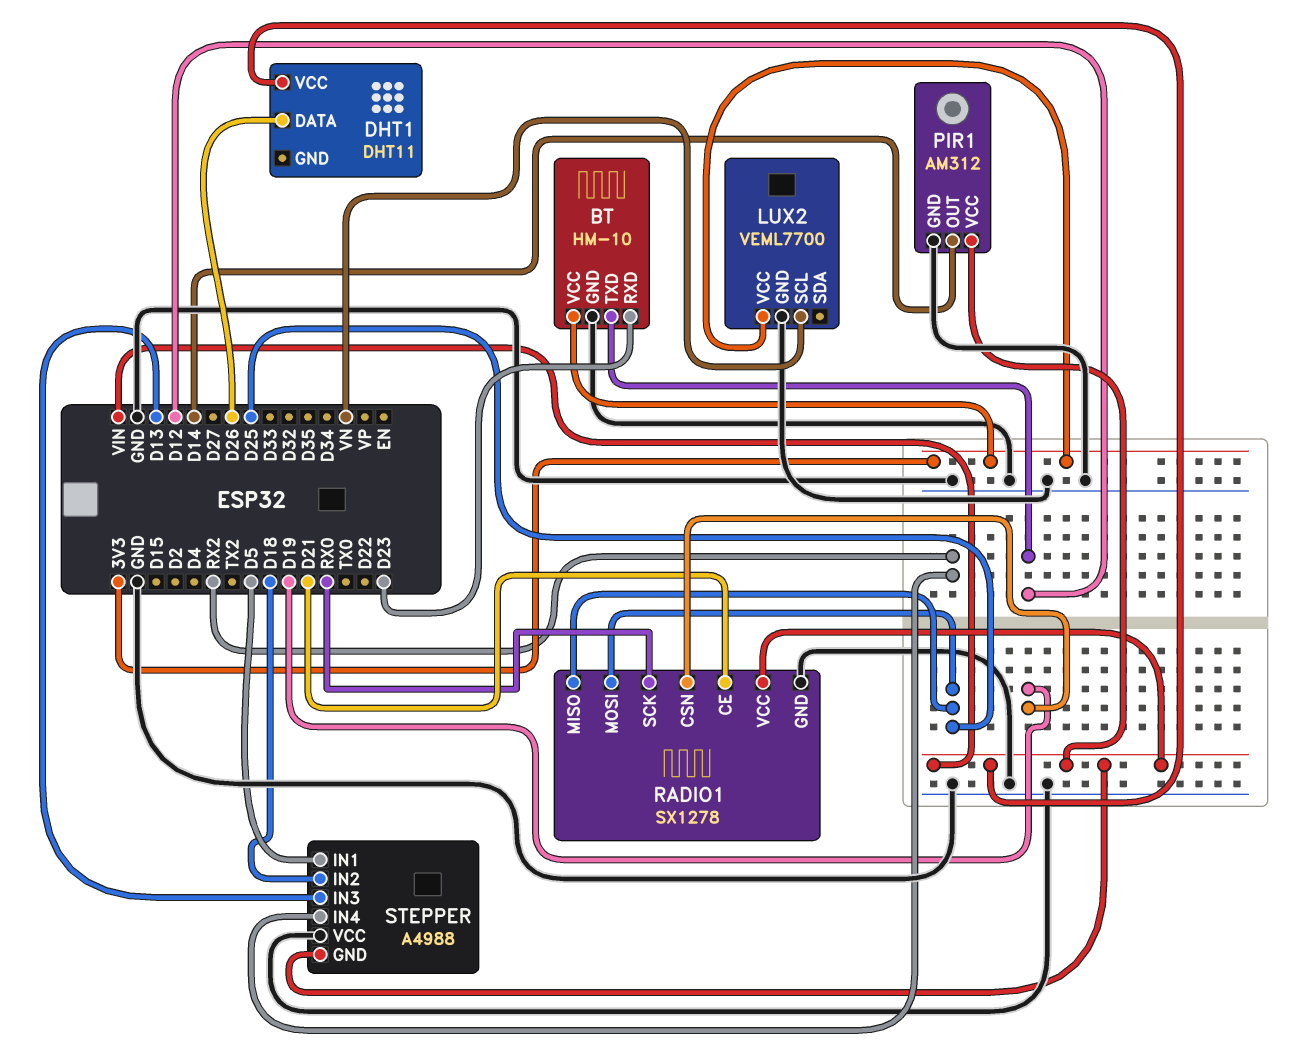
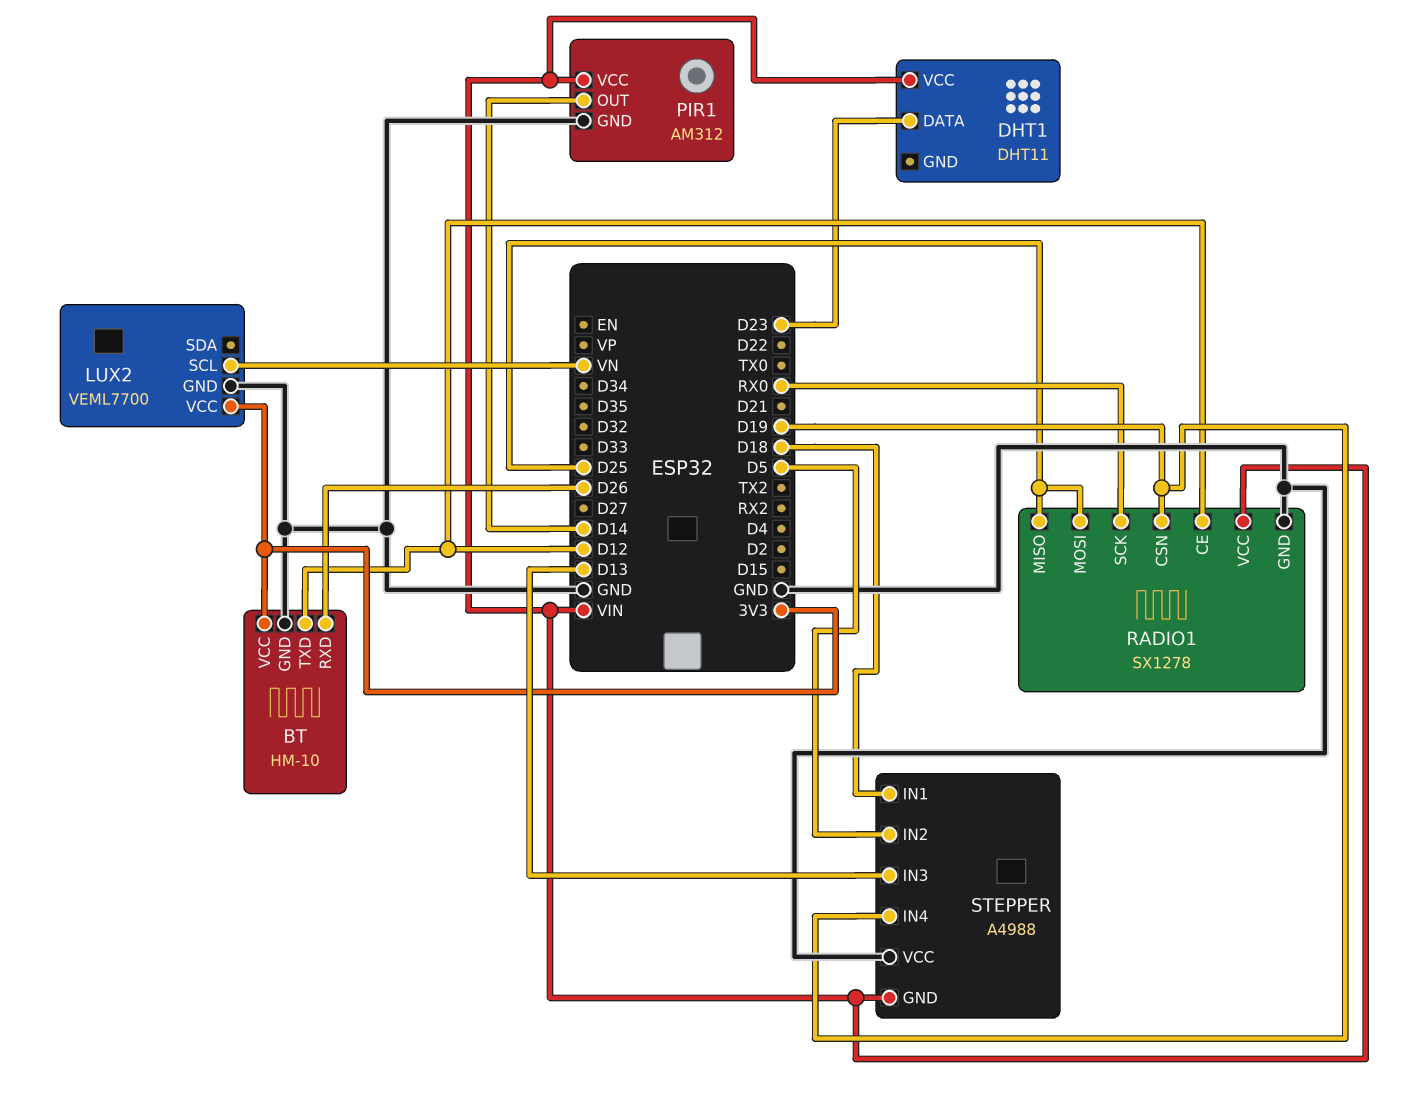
BT pin RXD: D23 -> D26
DHT1 pin DATA: D26 -> D23
RADIO1 pin CE: D21 -> D12
STEPPER pin IN1: D5 -> D18
STEPPER pin IN2: D18 -> D5
STEPPER pin IN4: RX2 -> D19

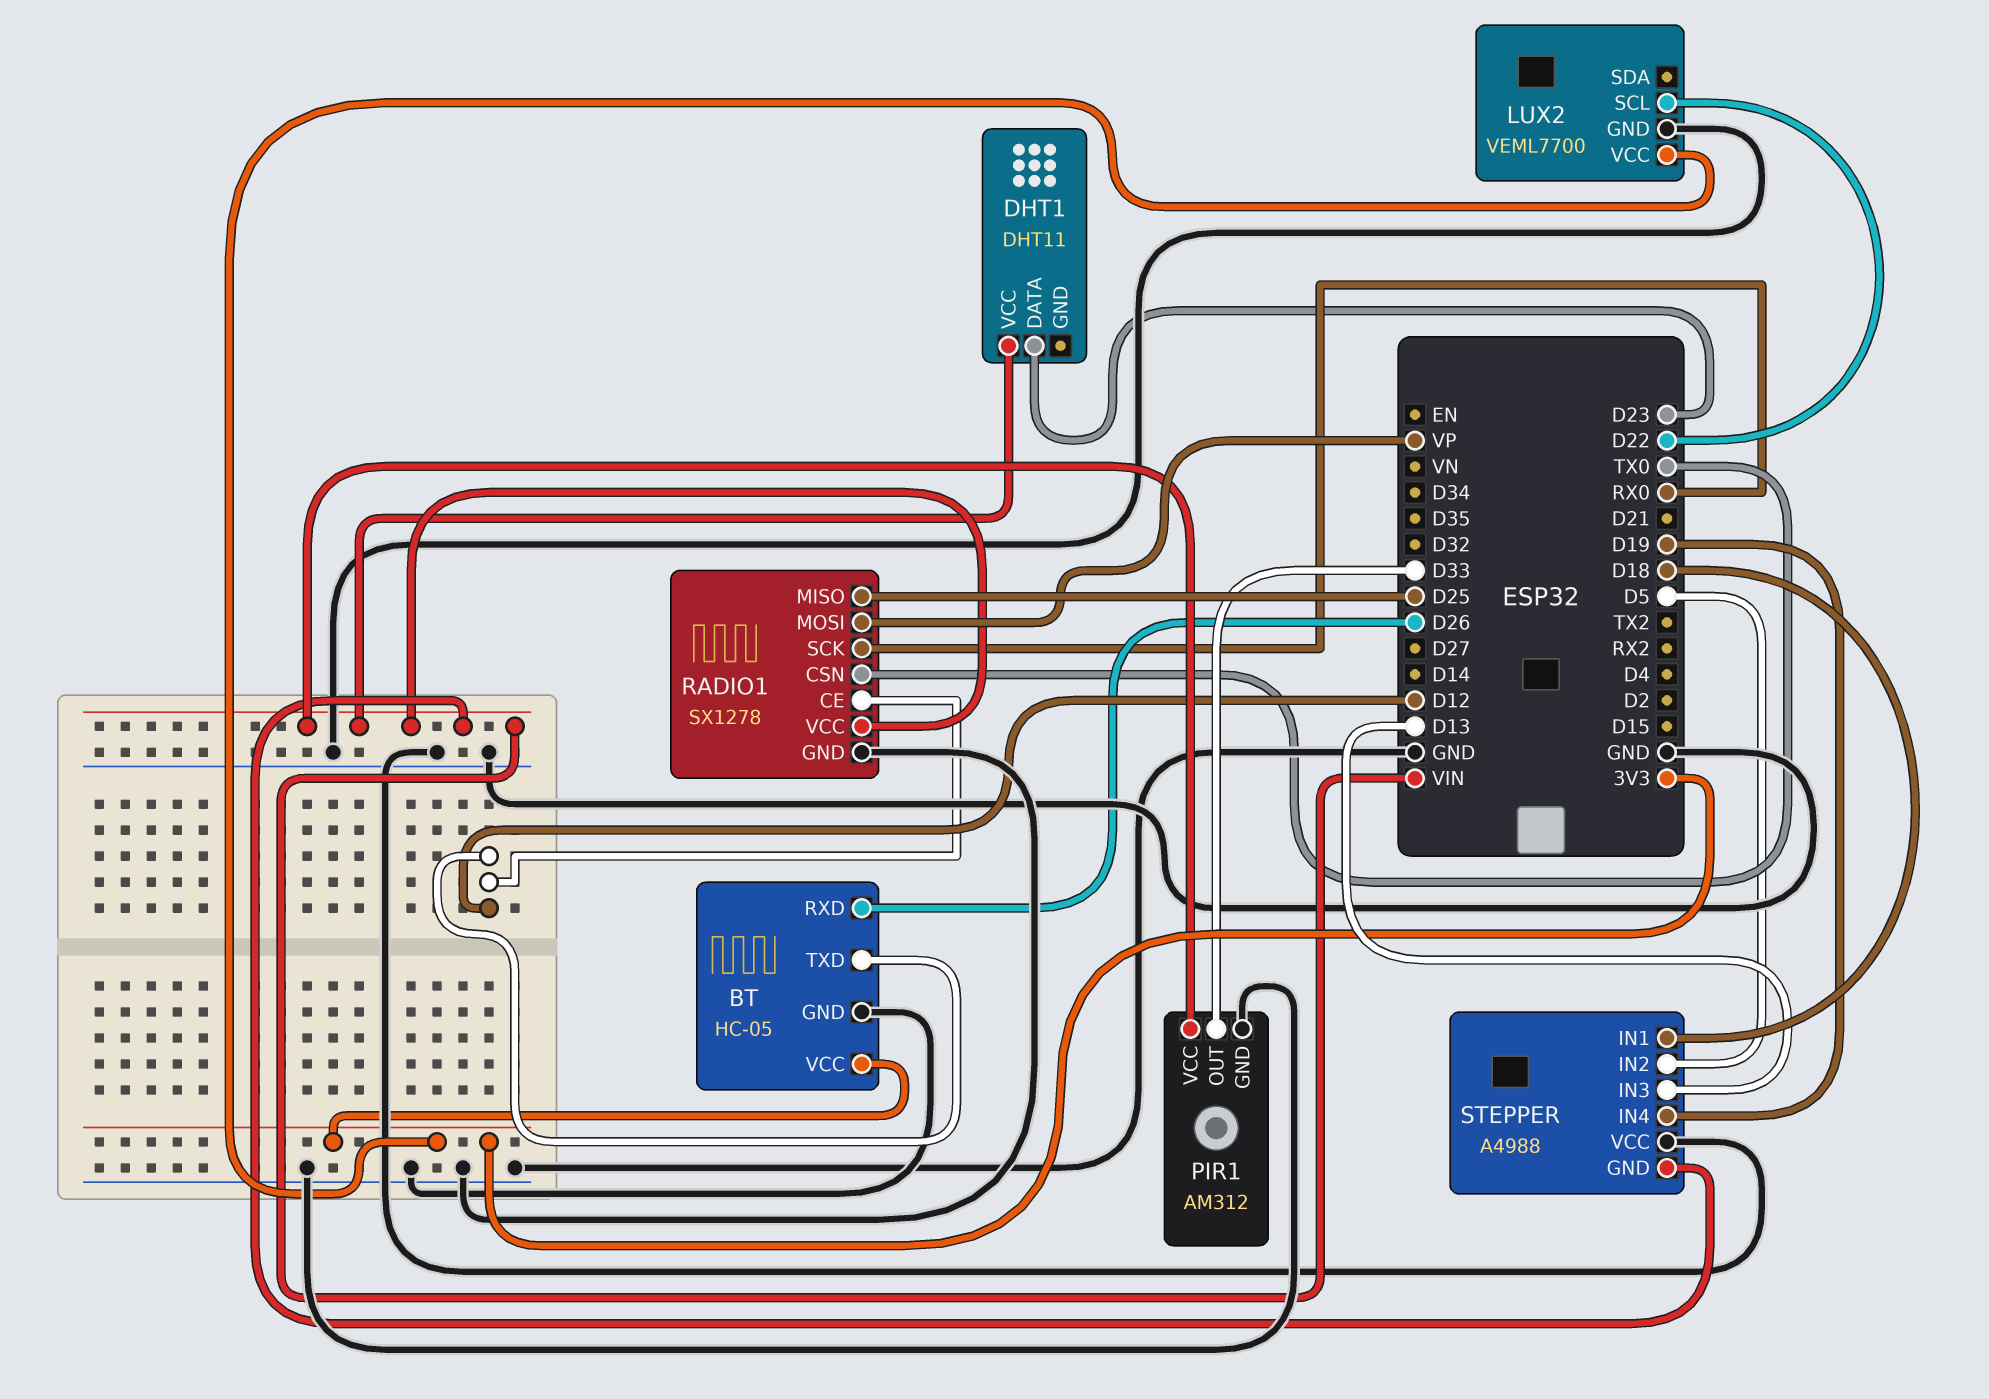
BT: HM-10 -> HC-05
LUX2 pin SCL: VN -> D22
PIR1 pin OUT: D14 -> D33
RADIO1 pin CSN: D19 -> TX0
RADIO1 pin MOSI: D25 -> VP

